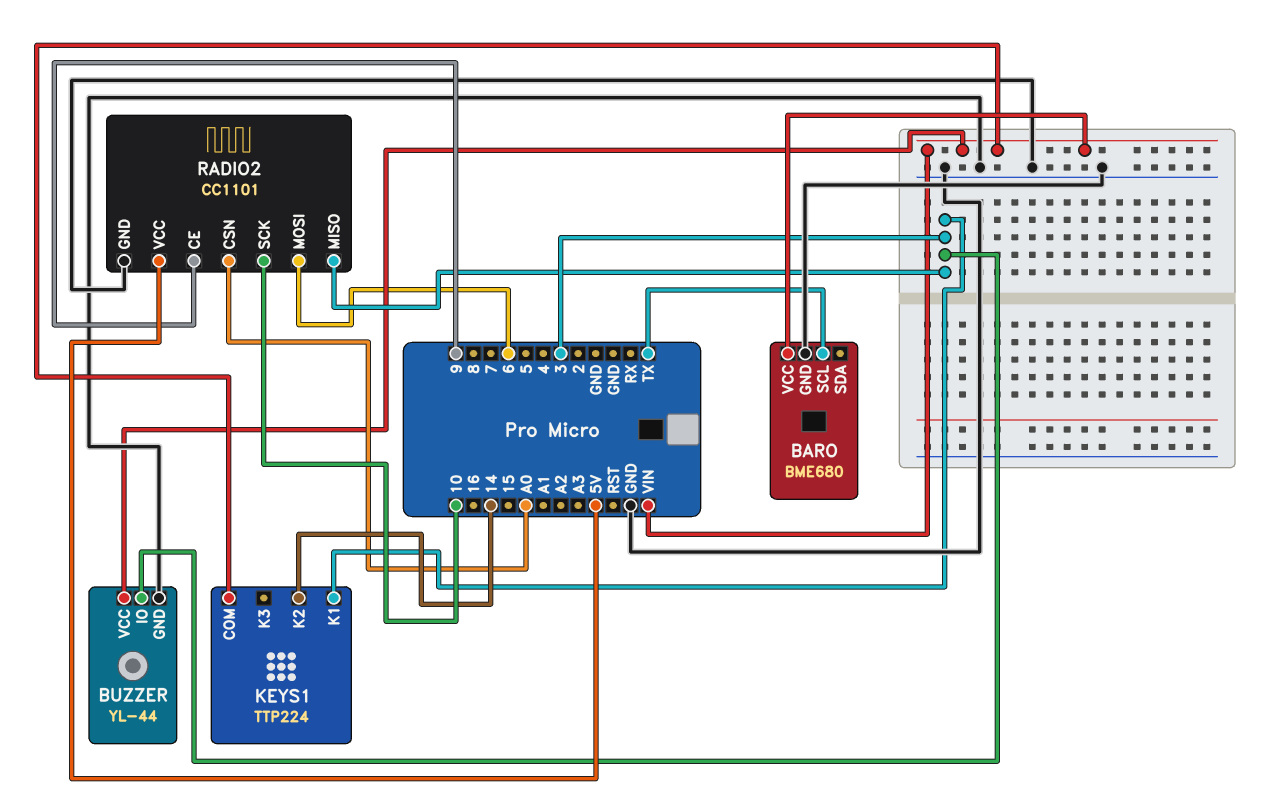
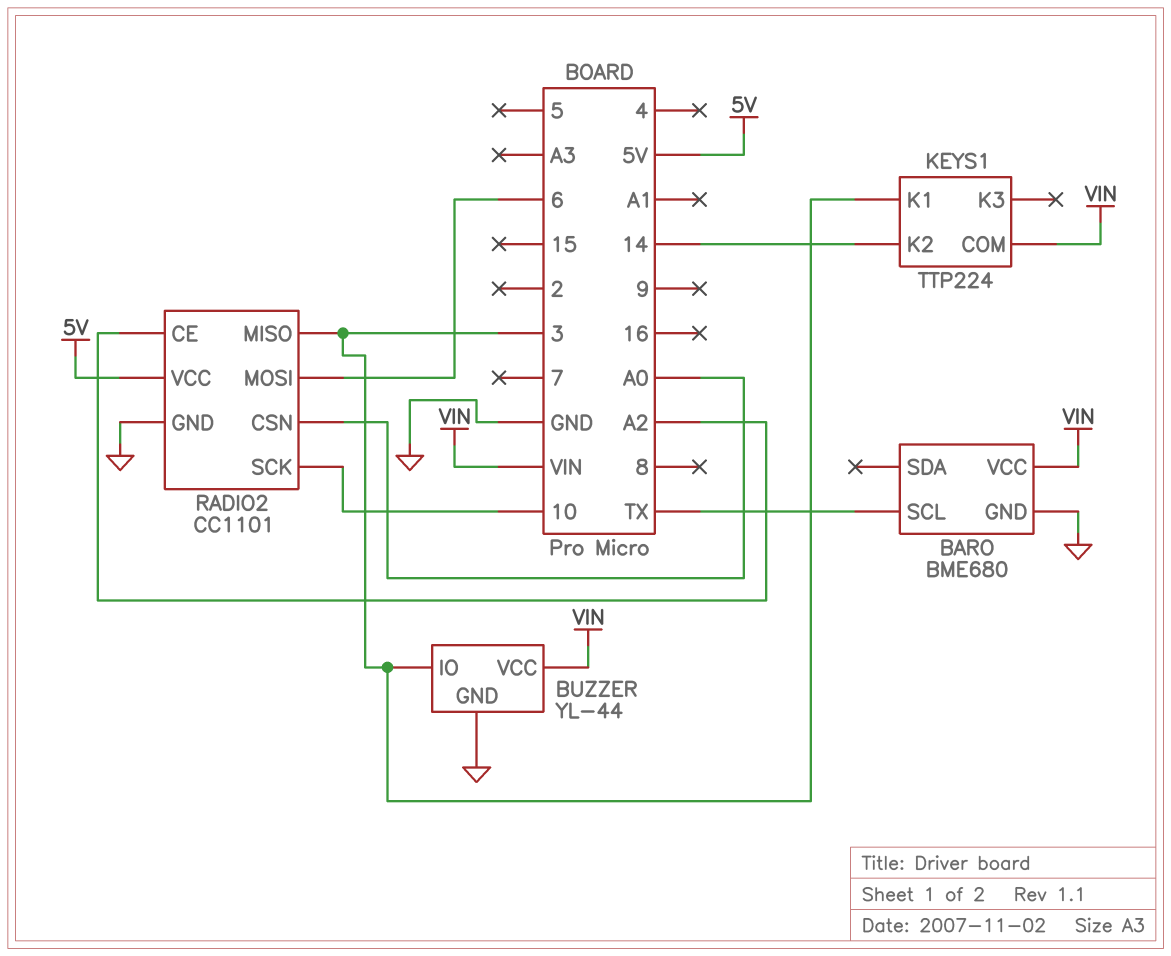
RADIO2 pin CE: 9 -> A2

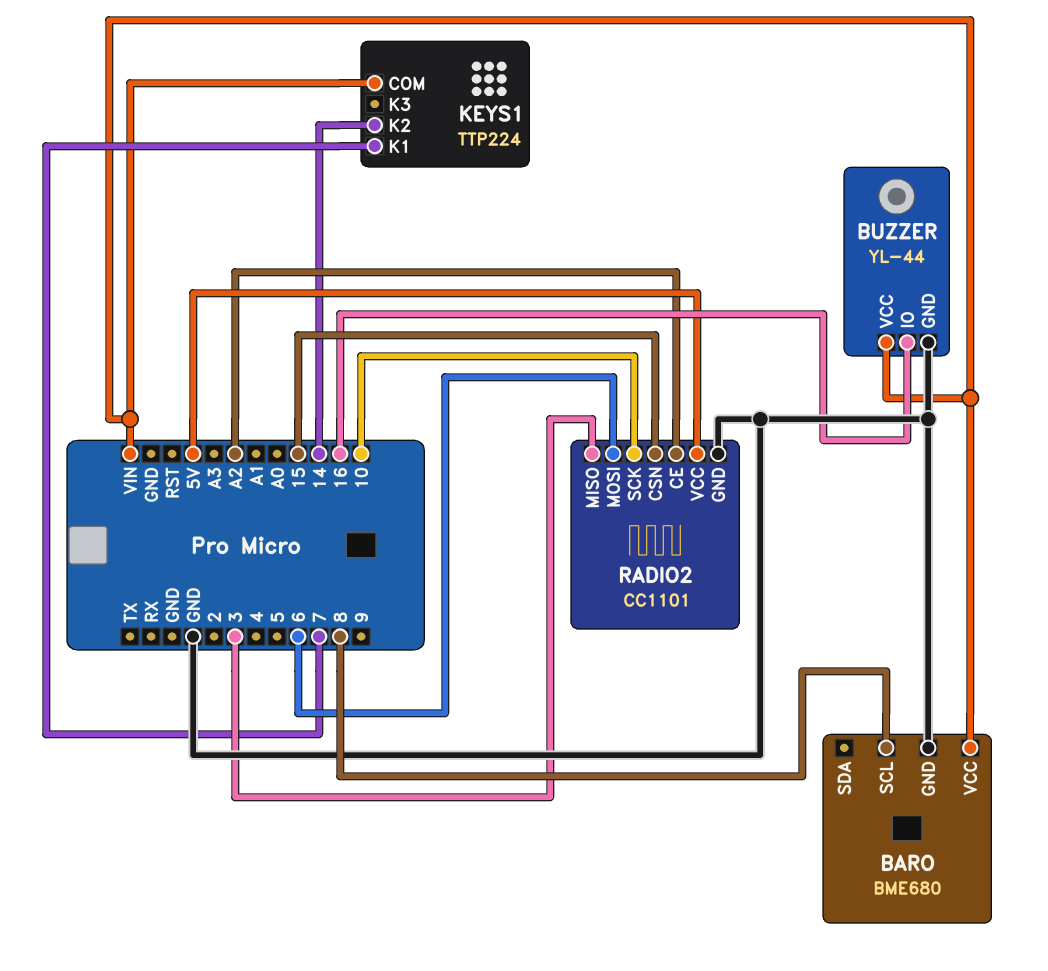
BARO pin SCL: TX -> 8
BUZZER pin IO: 3 -> 16
KEYS1 pin K1: 3 -> 7
RADIO2 pin CSN: A0 -> 15

